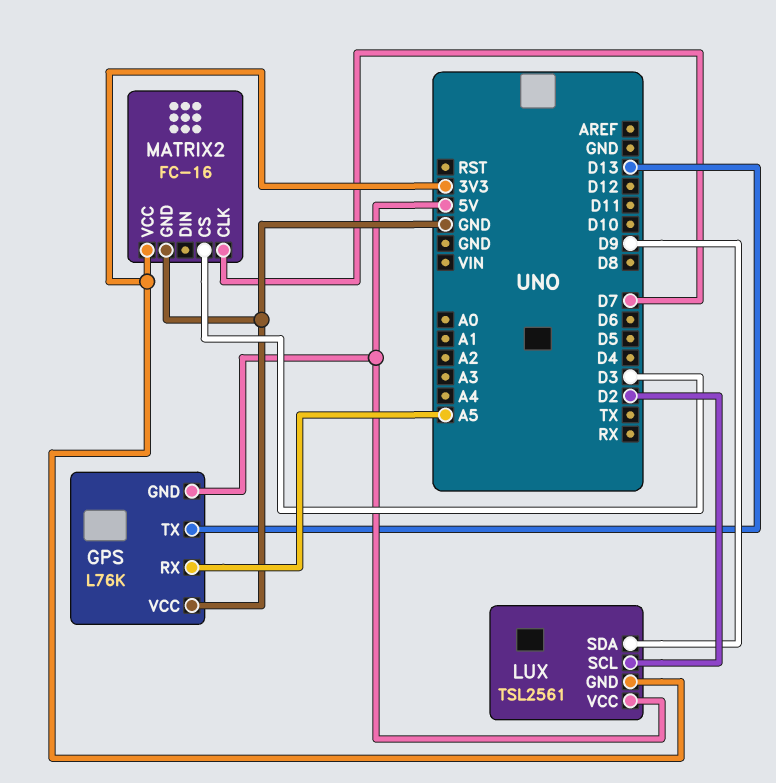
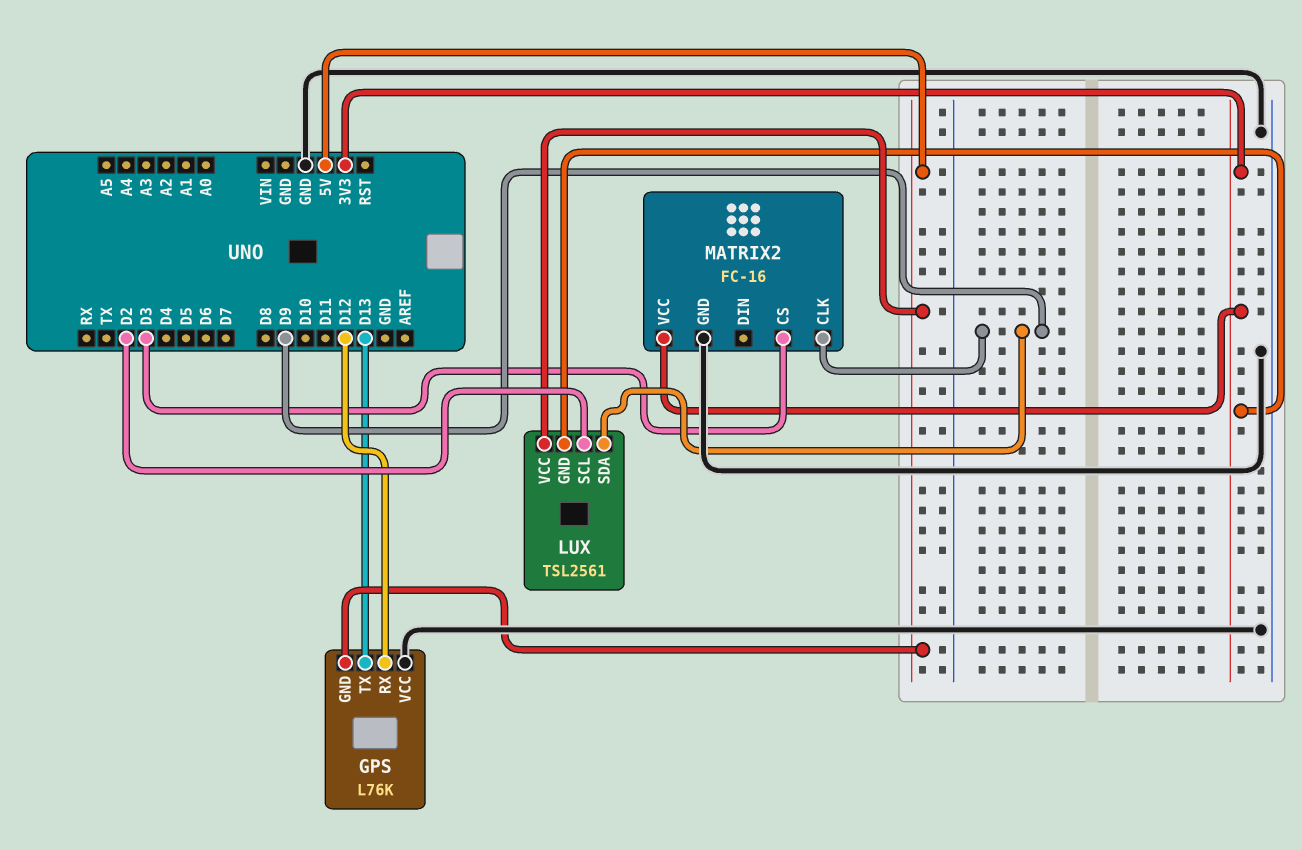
GPS pin RX: A5 -> D12
MATRIX2 pin CLK: D7 -> D9

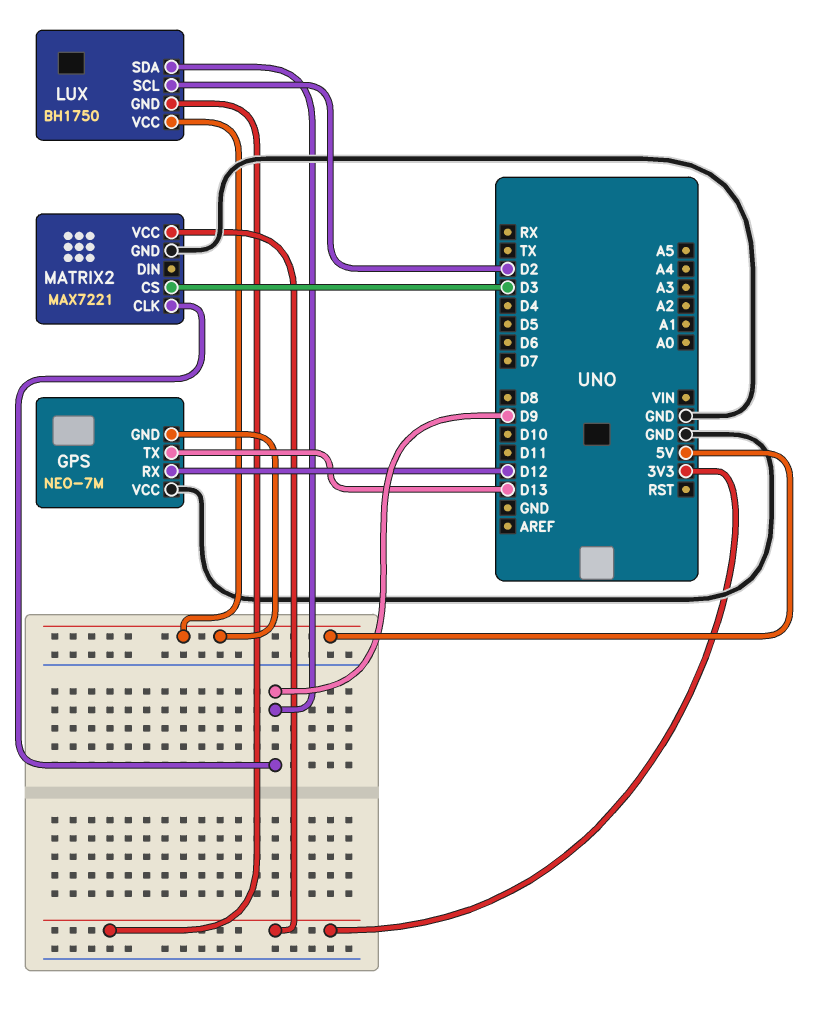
GPS: L76K -> NEO-7M
LUX: TSL2561 -> BH1750
MATRIX2: FC-16 -> MAX7221

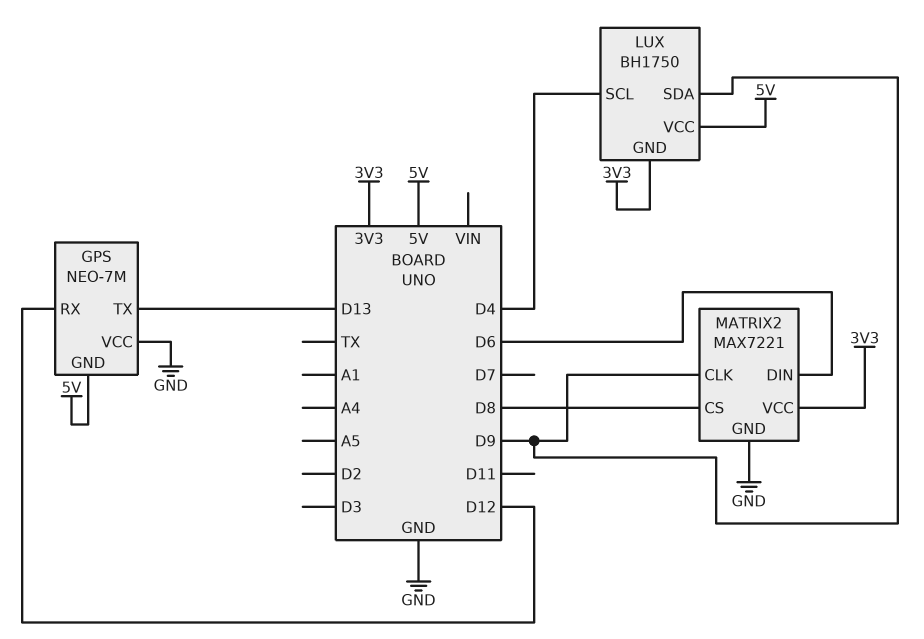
LUX pin SCL: D2 -> D4
MATRIX2 pin CS: D3 -> D8
MATRIX2 pin DIN: none -> D6

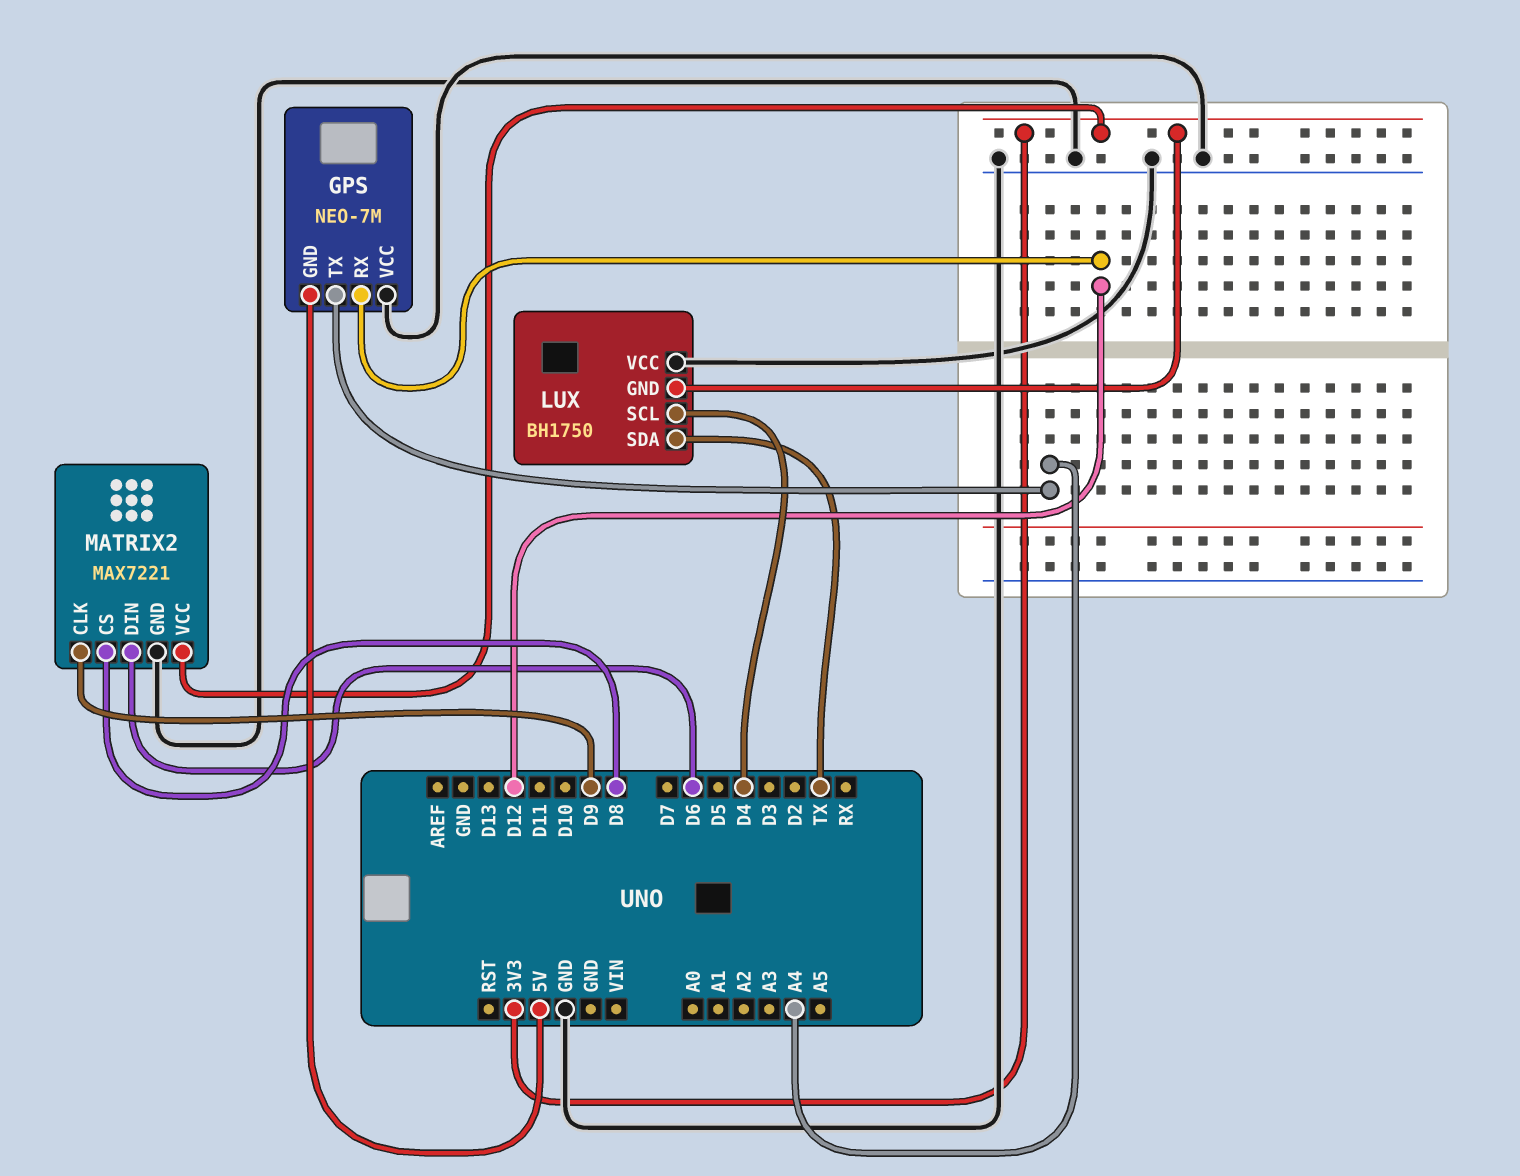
GPS pin TX: D13 -> A4
LUX pin SDA: D9 -> TX
LUX pin VCC: 5V -> GND

